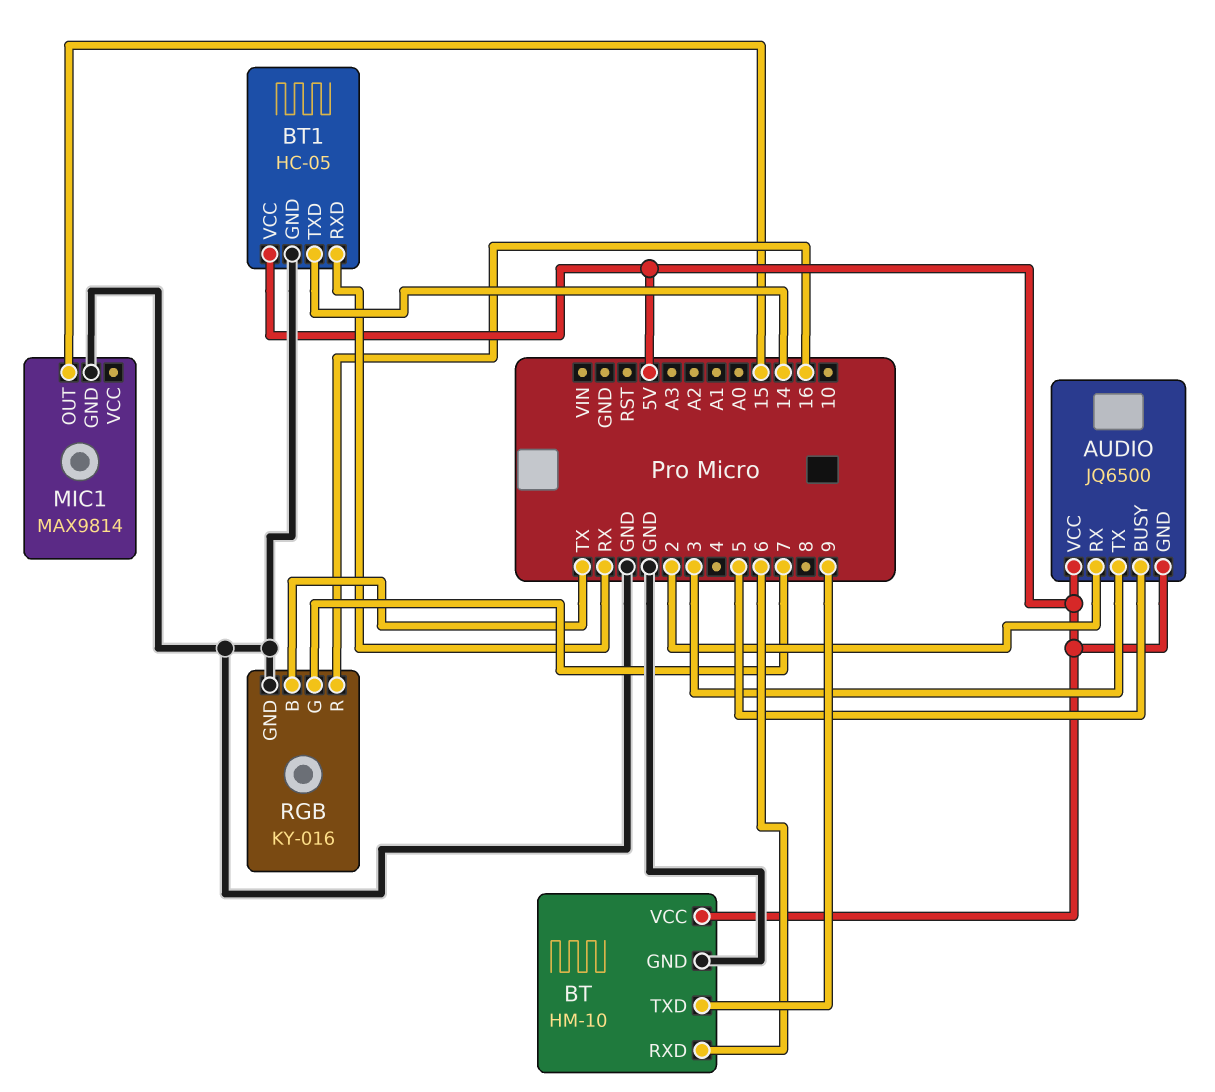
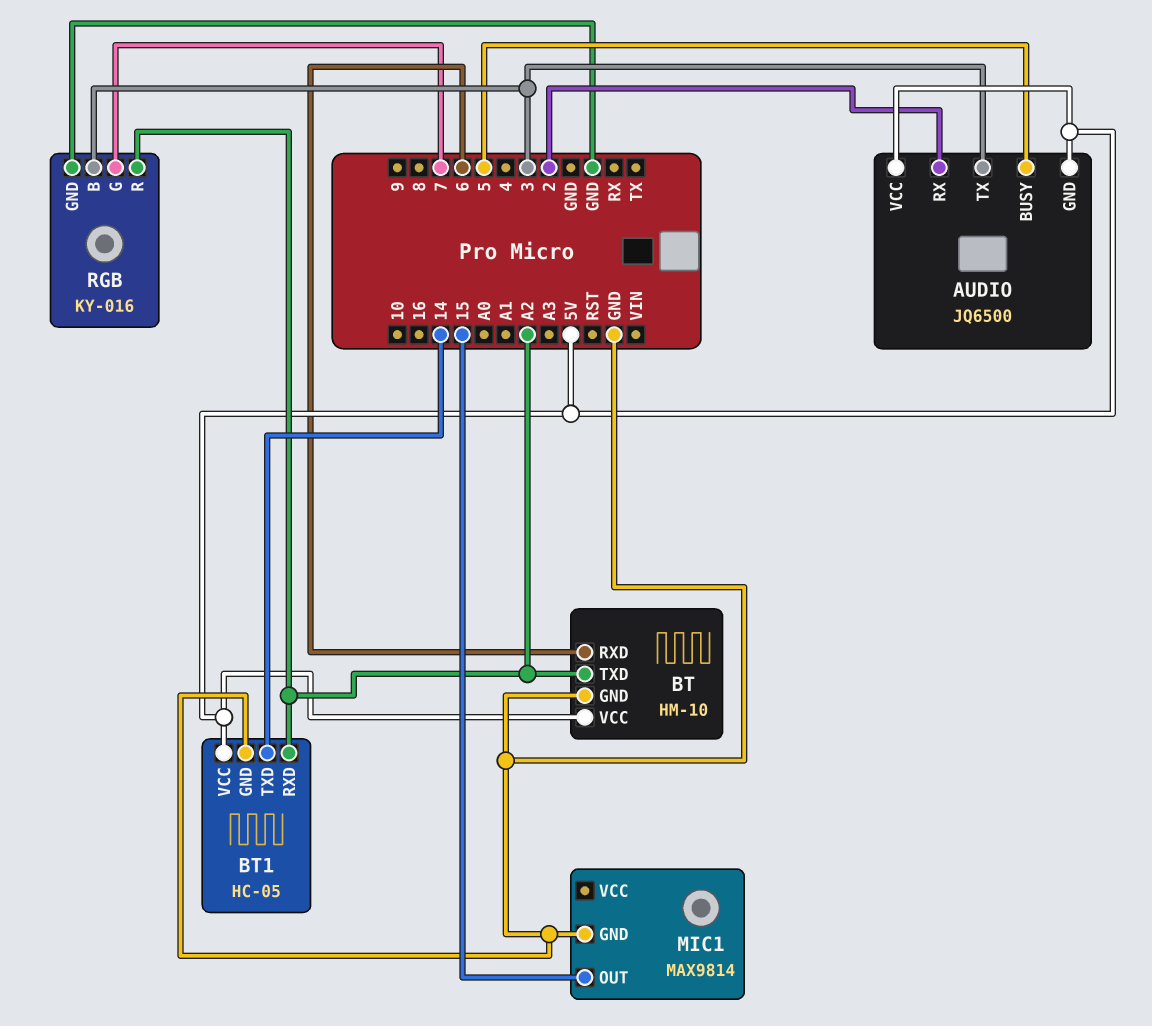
BT pin TXD: 9 -> A2
BT1 pin RXD: RX -> A2
RGB pin B: TX -> 3
RGB pin R: 16 -> A2

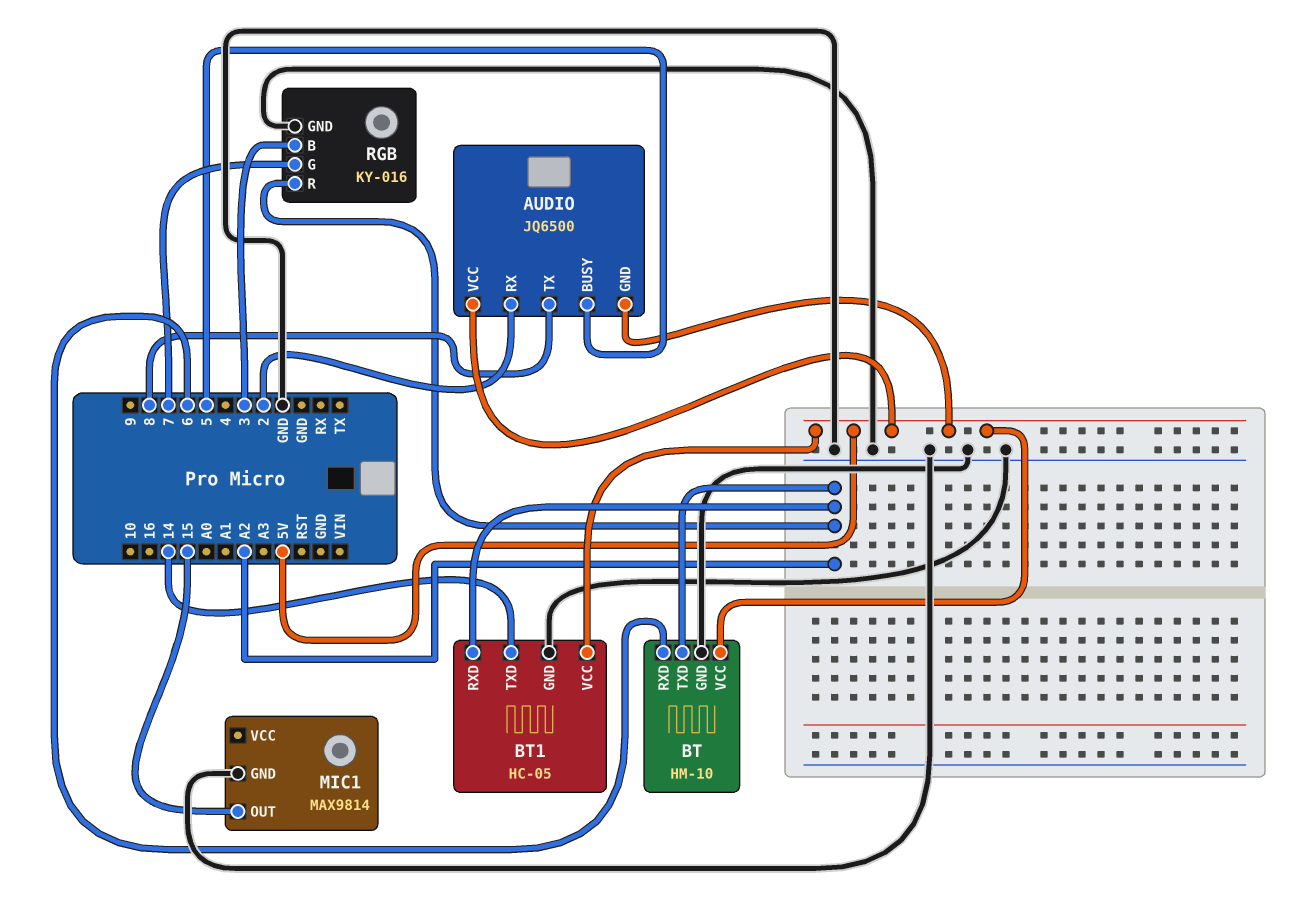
AUDIO pin TX: 3 -> 8

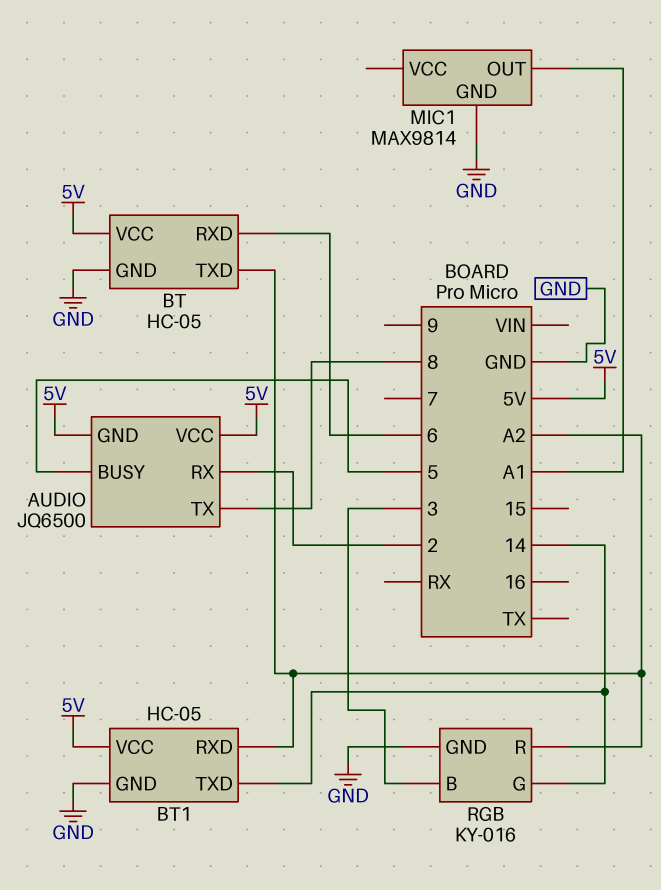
BT: HM-10 -> HC-05
MIC1 pin OUT: 15 -> A1
RGB pin G: 7 -> 14

